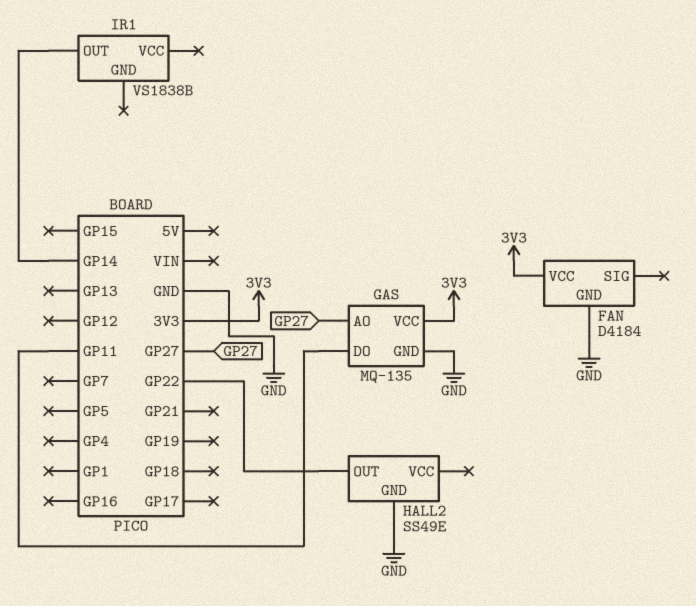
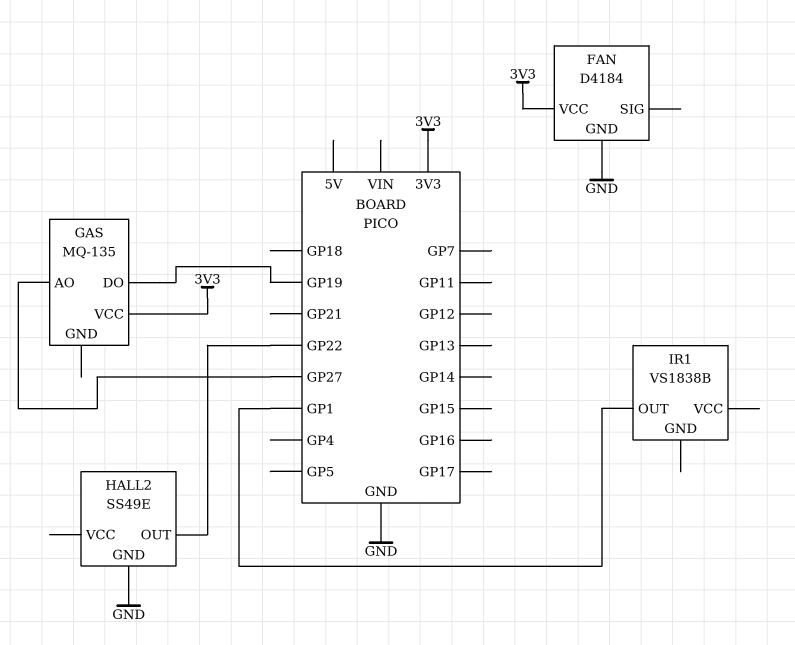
GAS pin DO: GP11 -> GP19
GAS pin GND: GND -> none
IR1 pin OUT: GP14 -> GP1

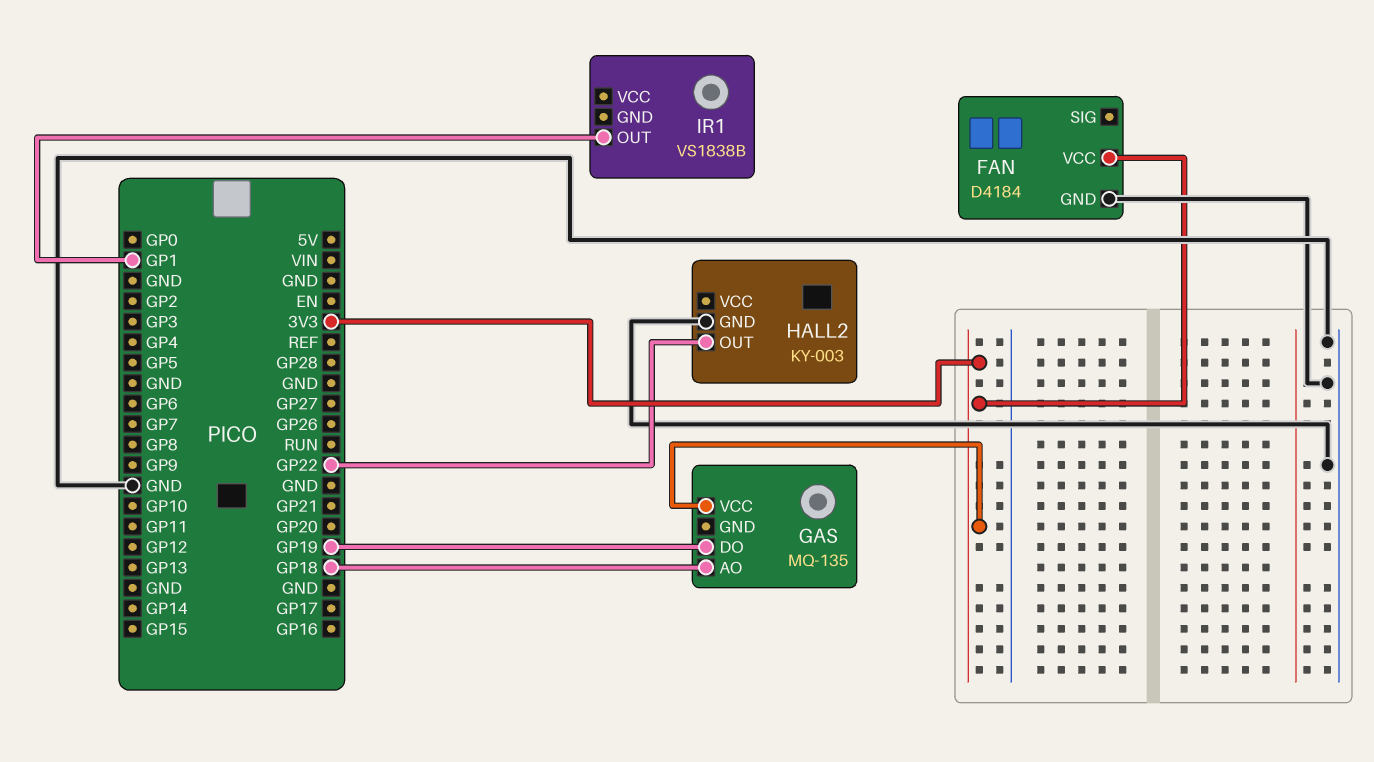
GAS pin AO: GP27 -> GP18
HALL2: SS49E -> KY-003

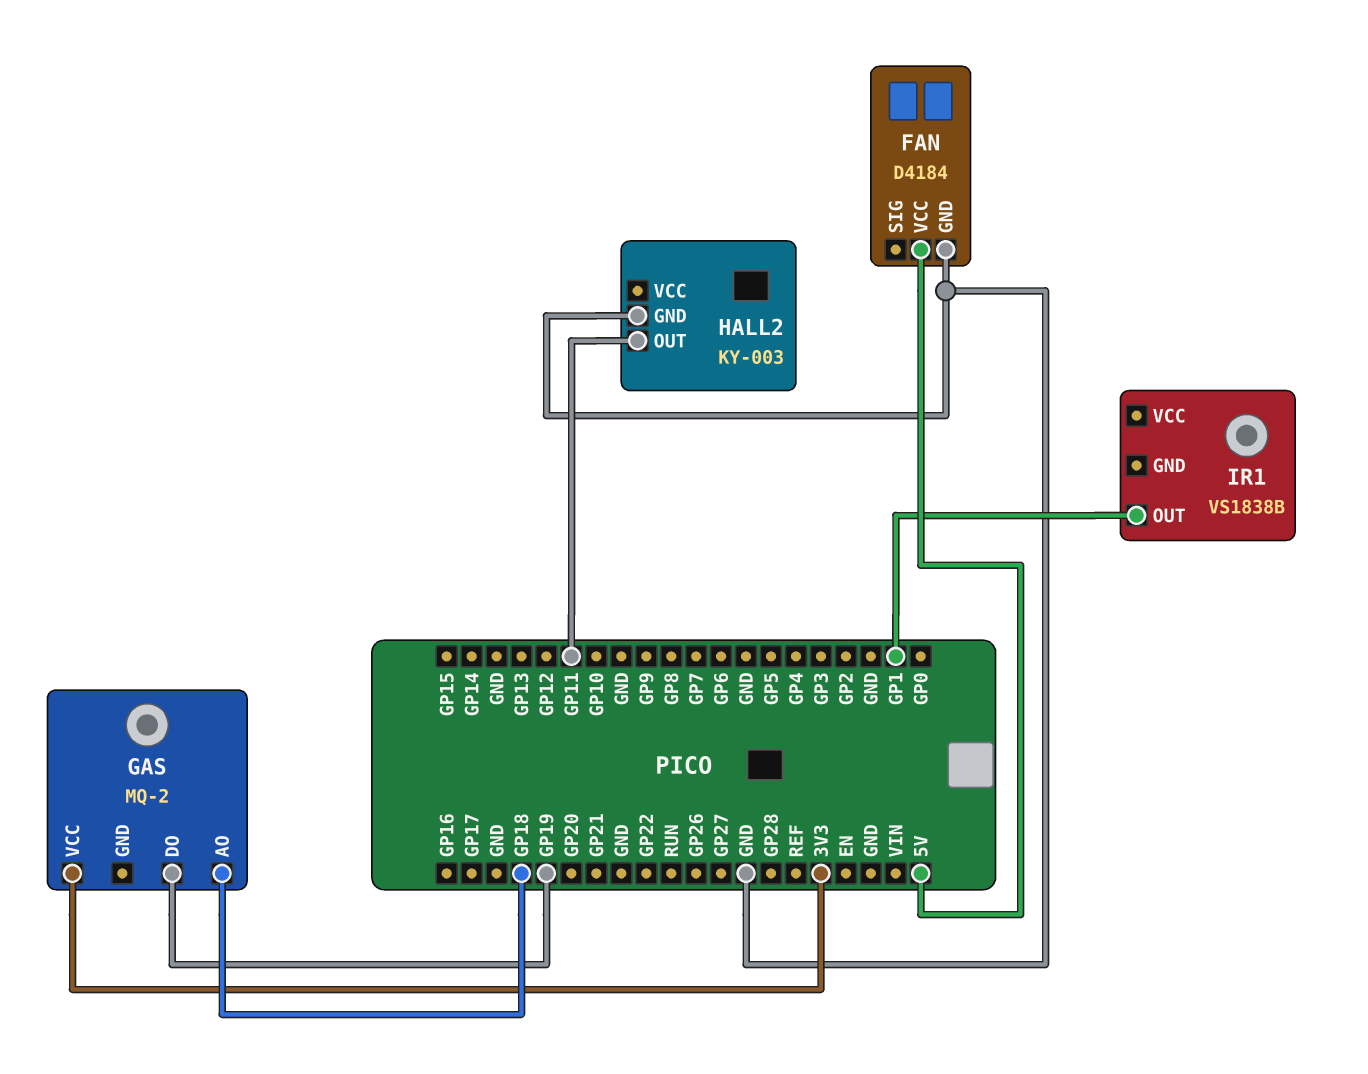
FAN pin VCC: 3V3 -> 5V
GAS: MQ-135 -> MQ-2
HALL2 pin OUT: GP22 -> GP11

